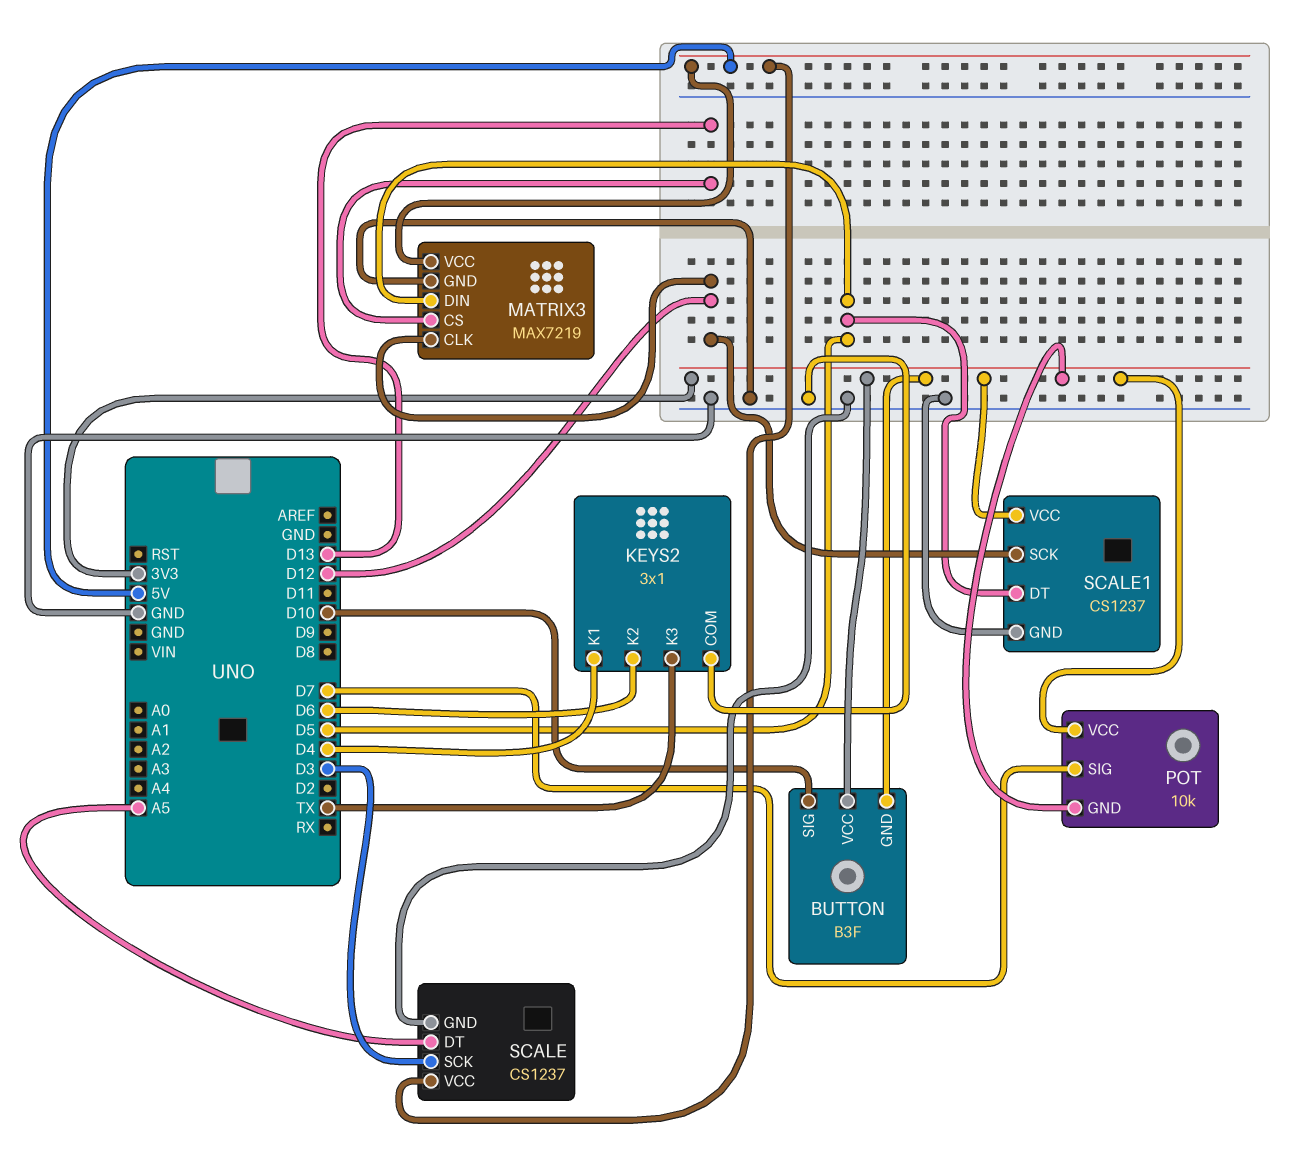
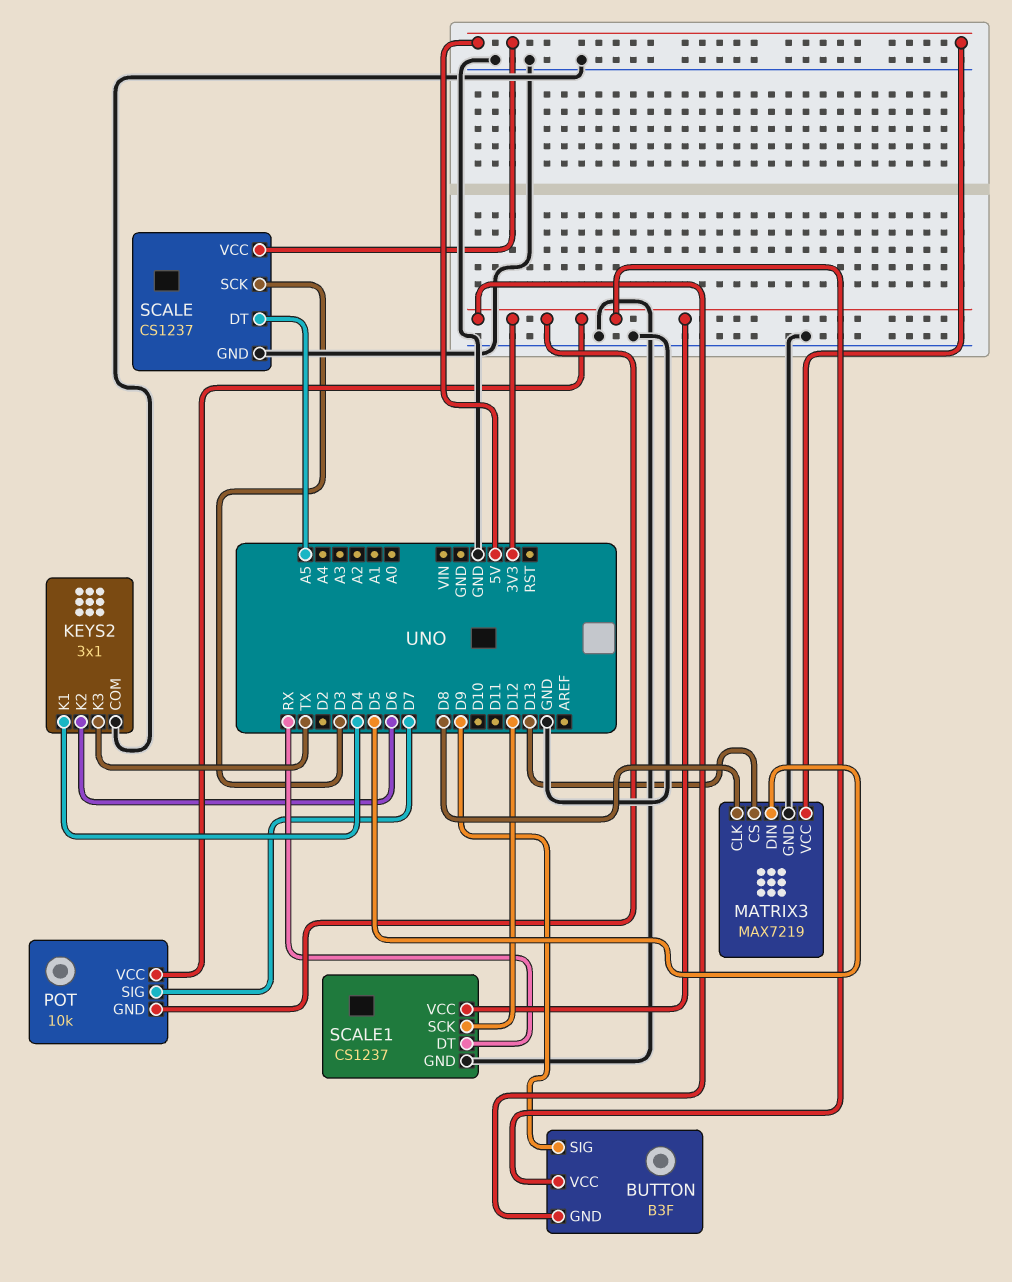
BUTTON pin SIG: D10 -> D9
MATRIX3 pin CLK: D12 -> D8
SCALE1 pin DT: D5 -> RX

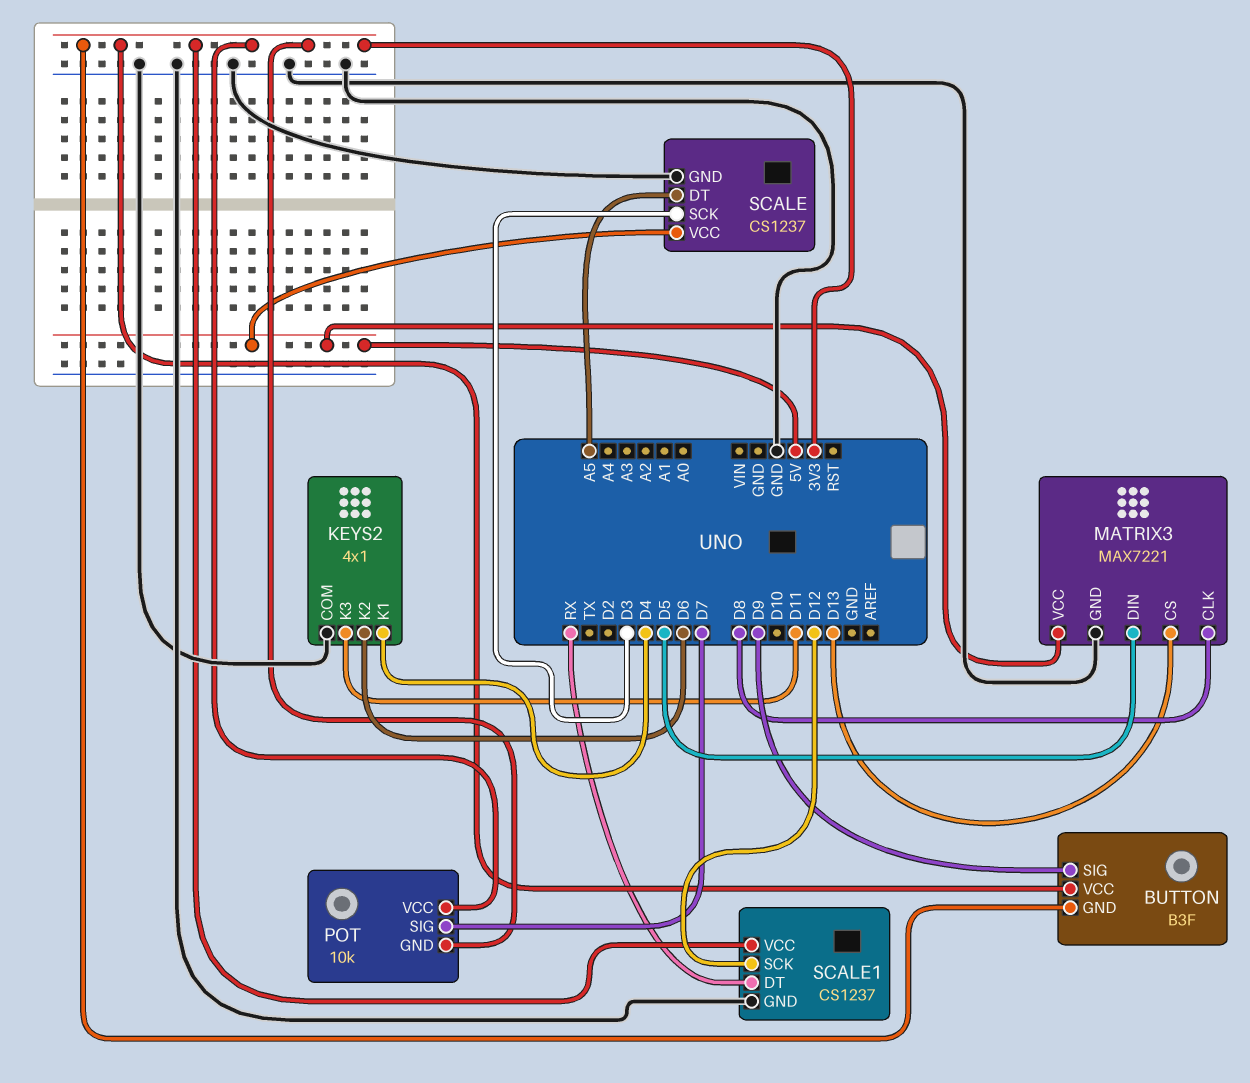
KEYS2: 3x1 -> 4x1
KEYS2 pin K3: TX -> D11
MATRIX3: MAX7219 -> MAX7221

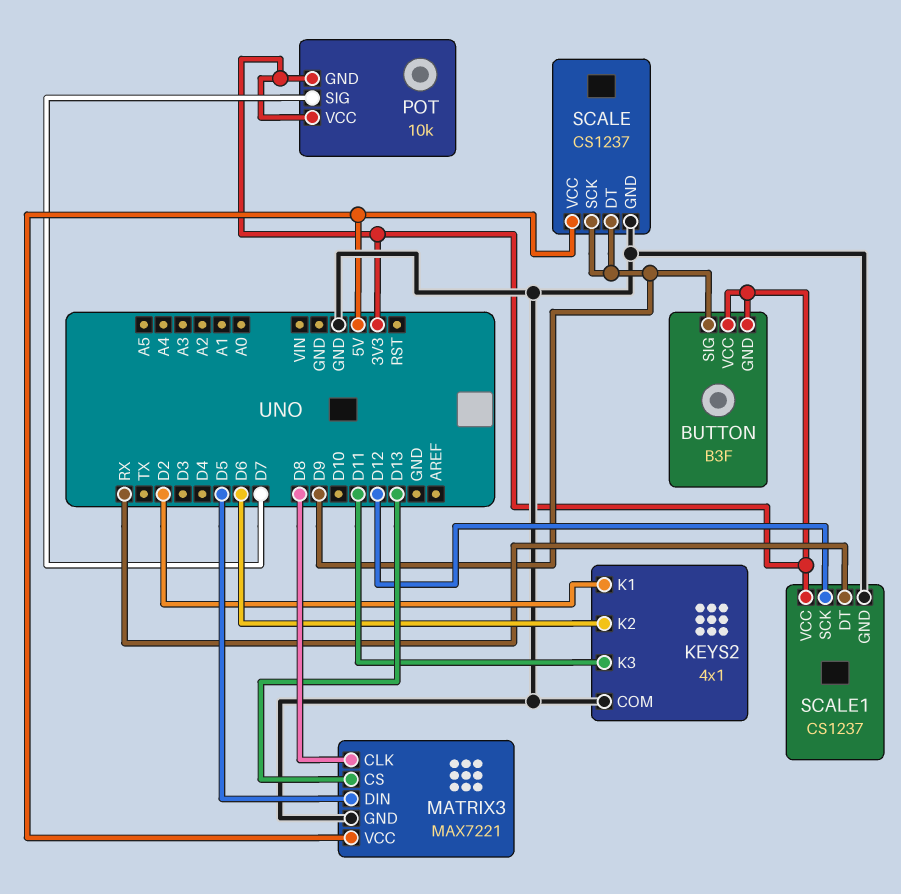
KEYS2 pin K1: D4 -> D2
SCALE pin DT: A5 -> D9
SCALE pin SCK: D3 -> D9

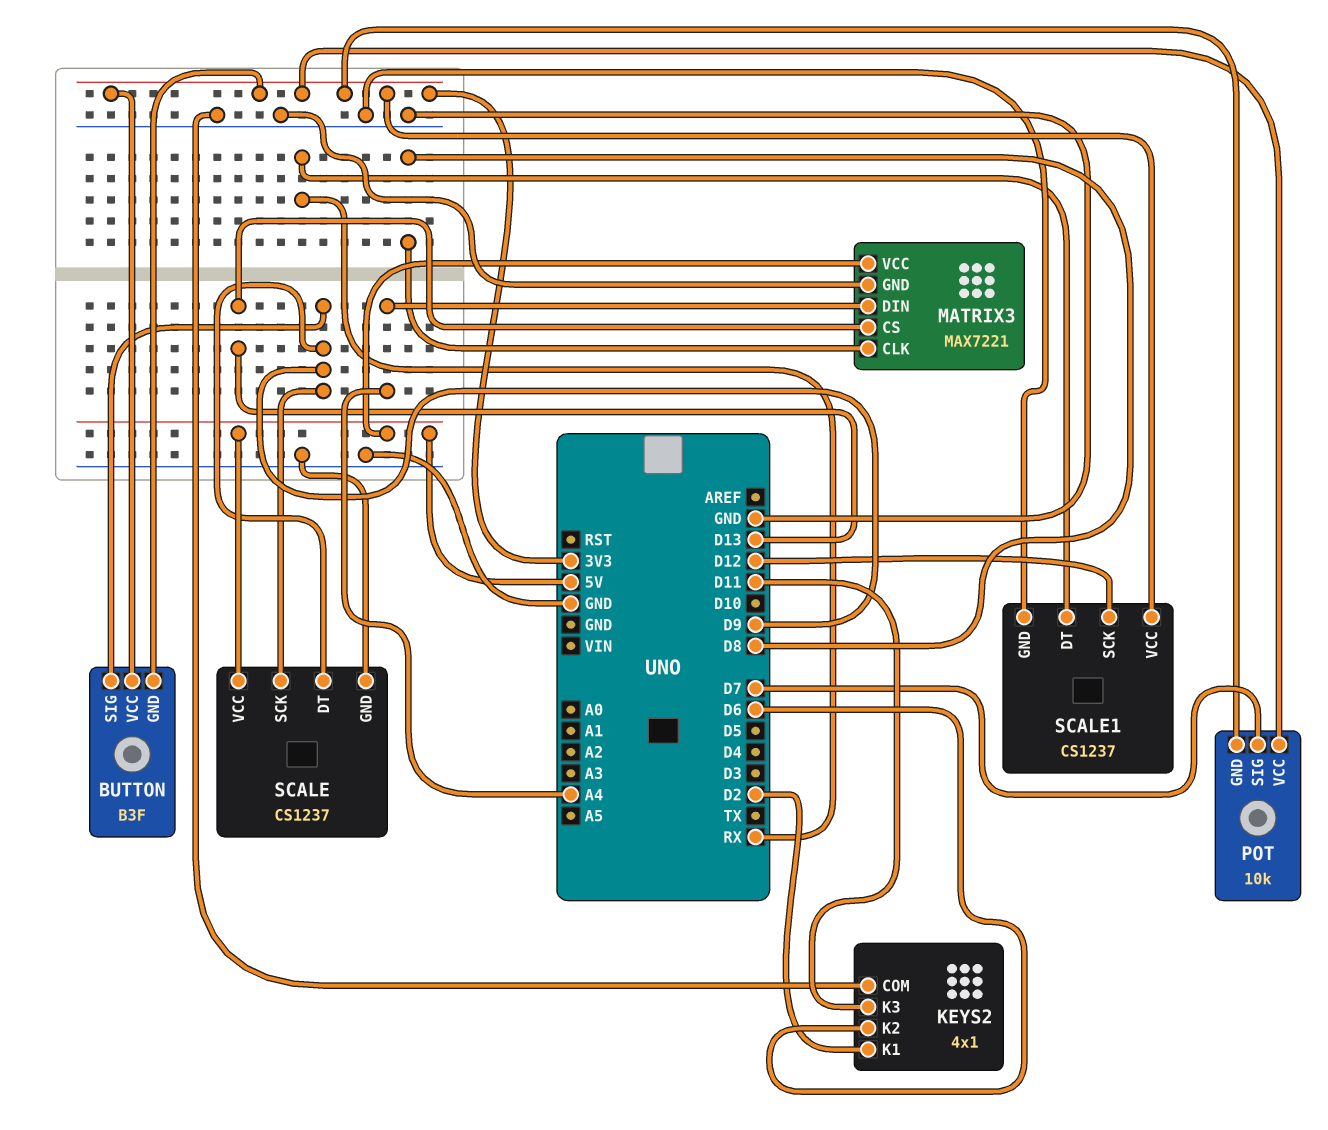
MATRIX3 pin DIN: D5 -> A4

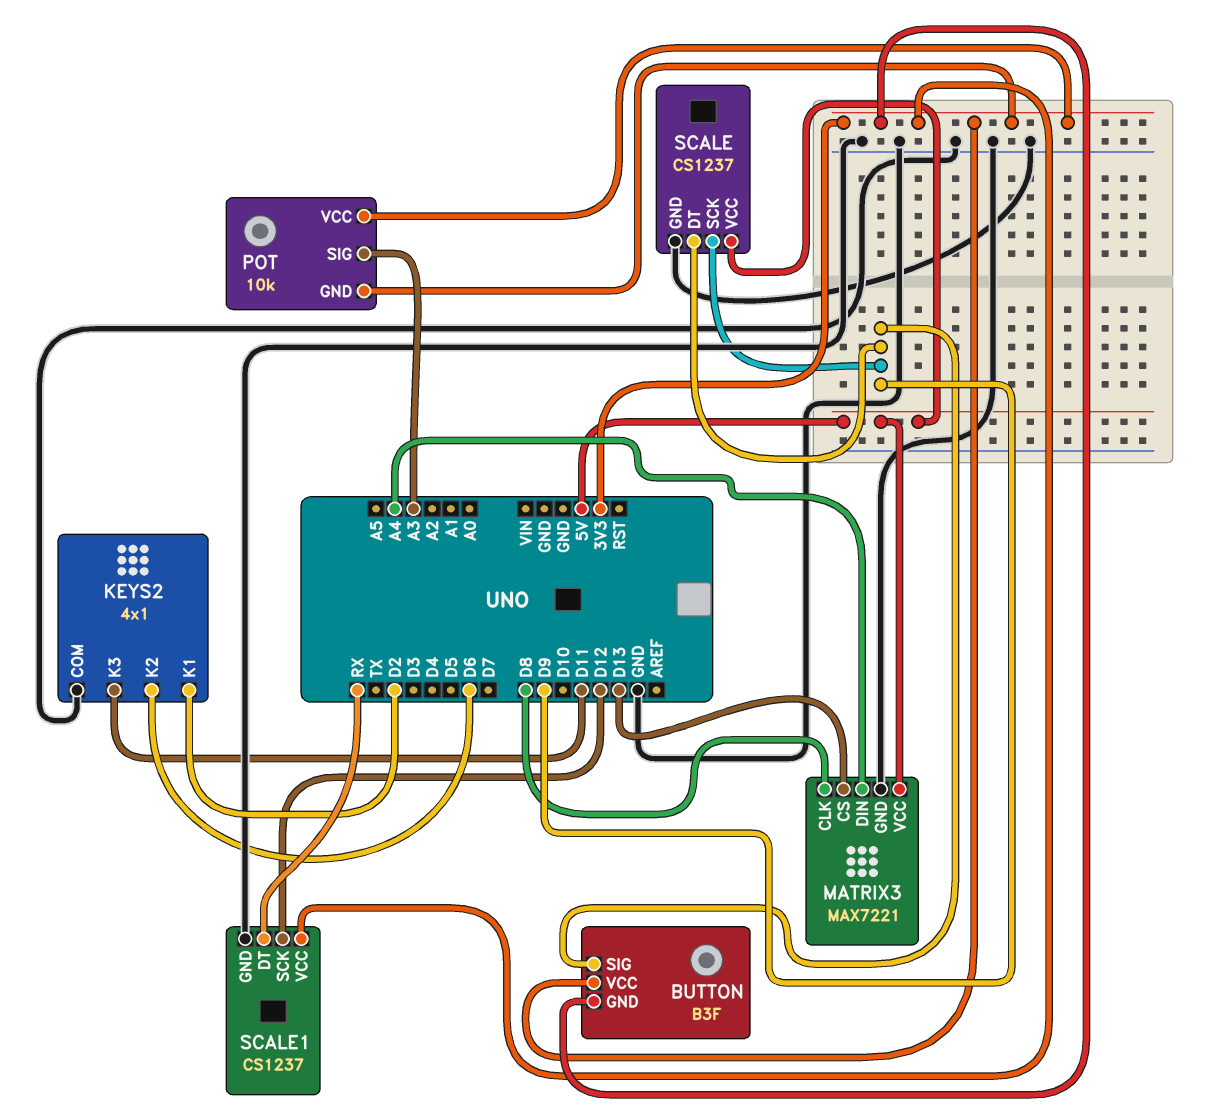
POT pin SIG: D7 -> A3

